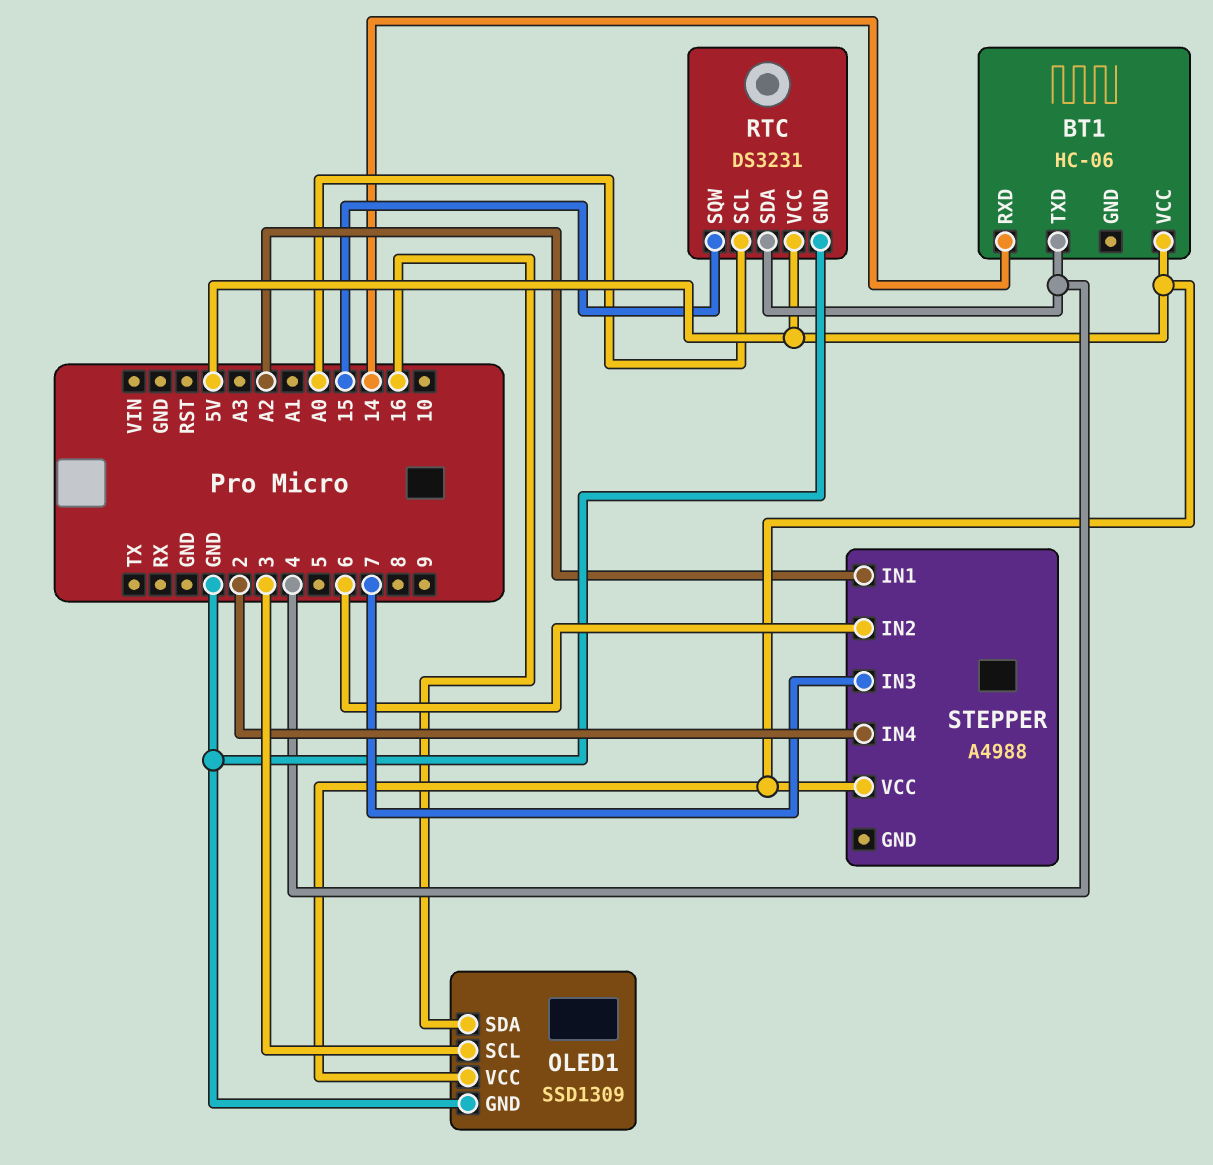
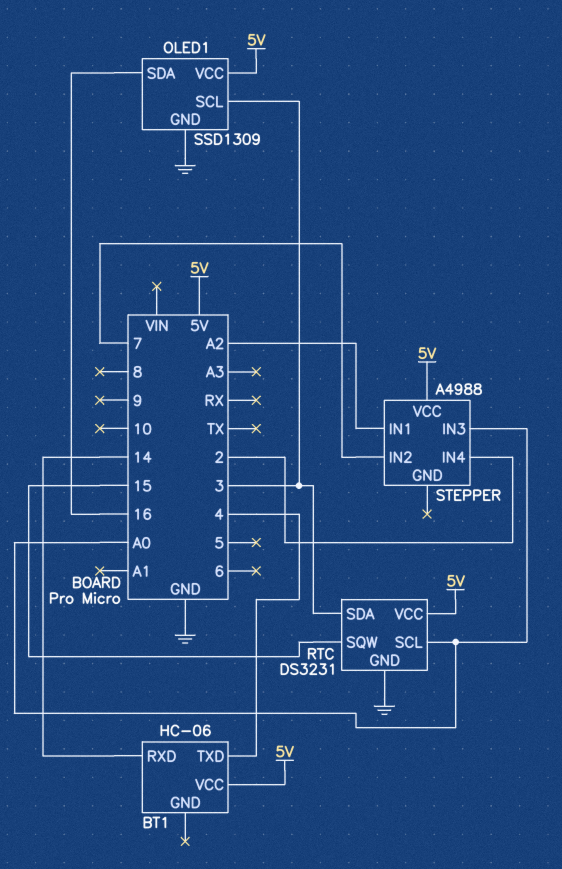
RTC pin SDA: 4 -> 3
STEPPER pin IN2: 6 -> 7
STEPPER pin IN3: 7 -> A0

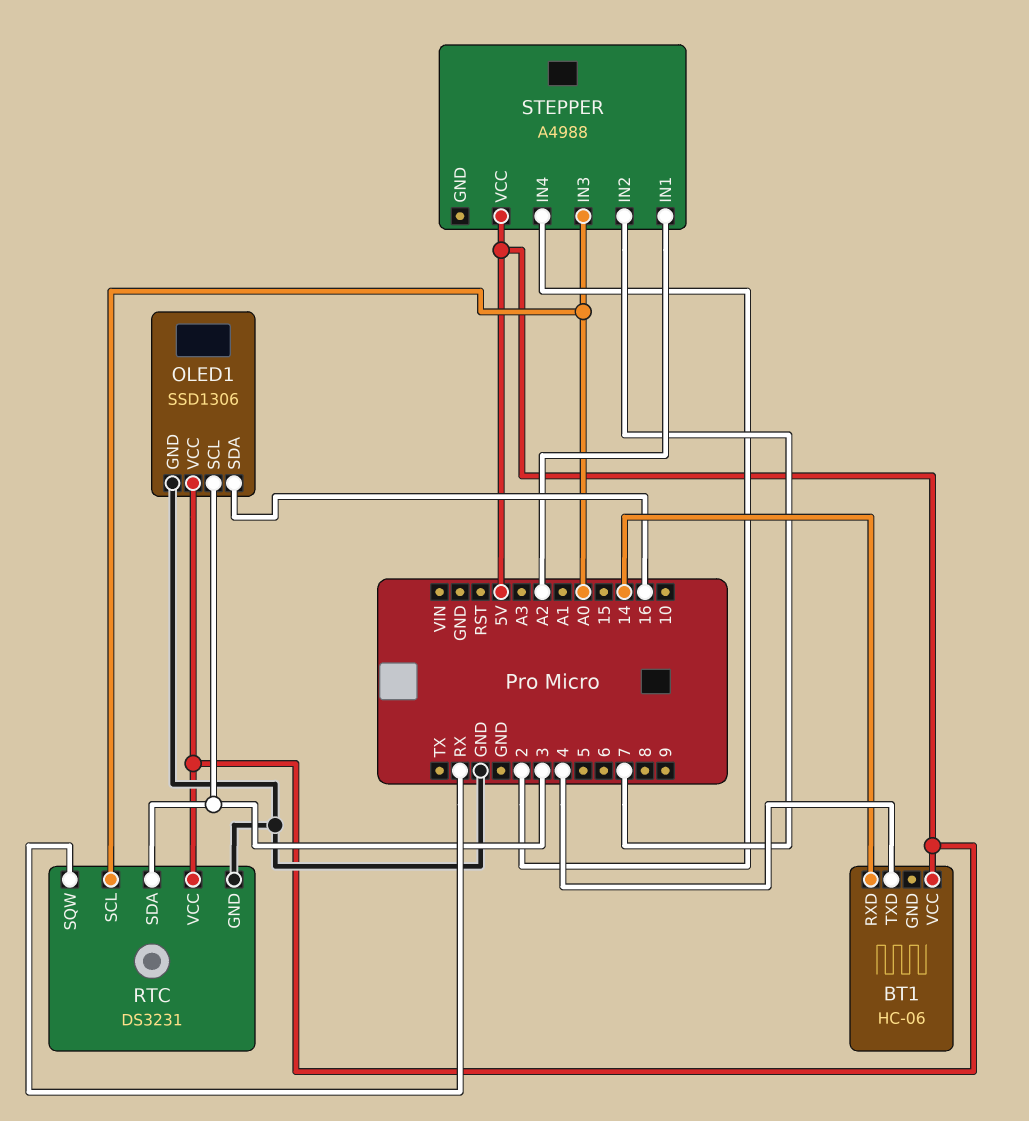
OLED1: SSD1309 -> SSD1306
RTC pin SQW: 15 -> RX

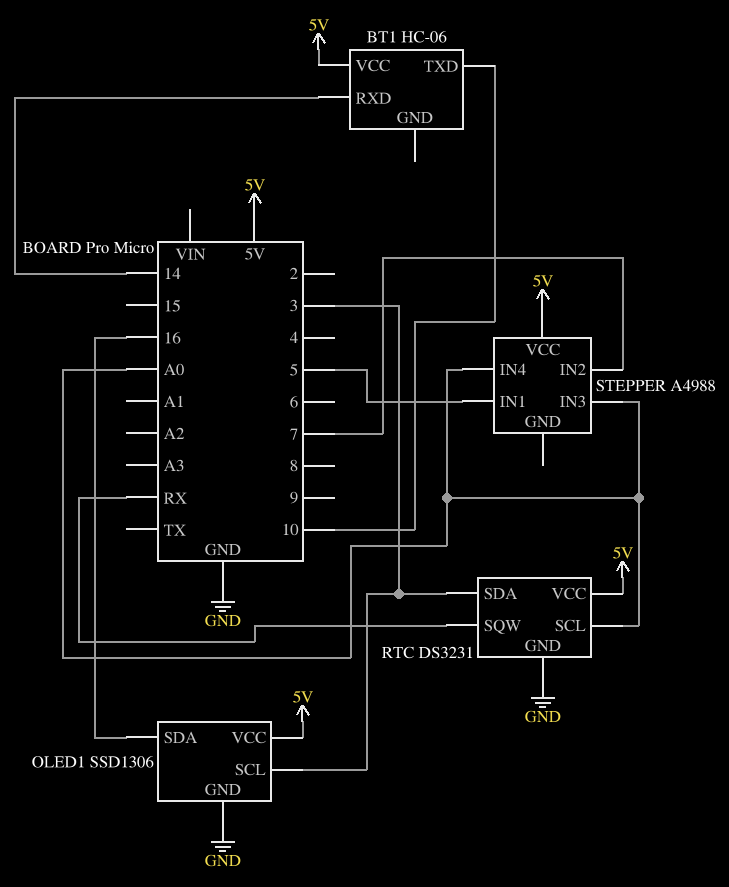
BT1 pin TXD: 4 -> 10
STEPPER pin IN1: A2 -> 5
STEPPER pin IN4: 2 -> A0

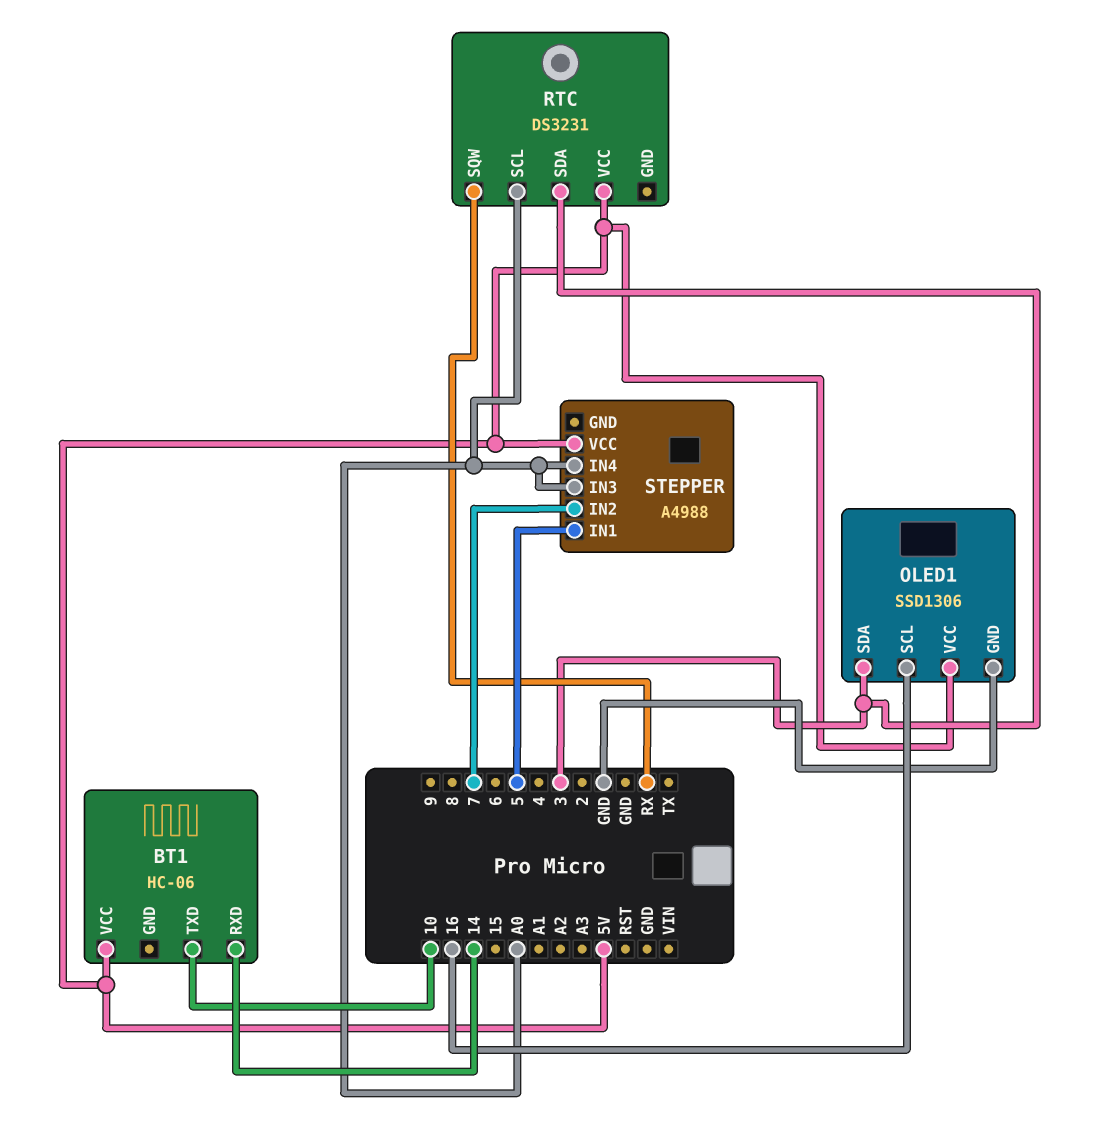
OLED1 pin SCL: 3 -> 16
OLED1 pin SDA: 16 -> 3
RTC pin GND: GND -> none

